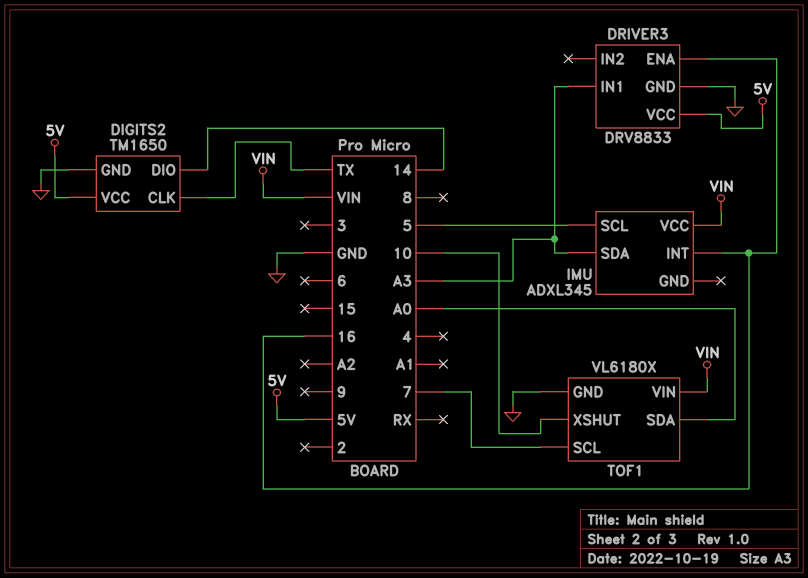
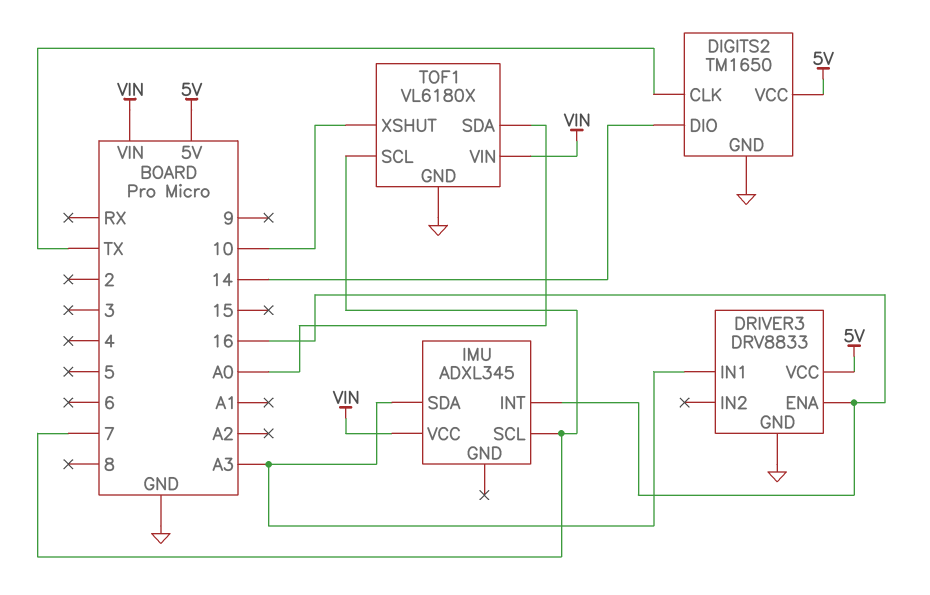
IMU pin SCL: 5 -> 7

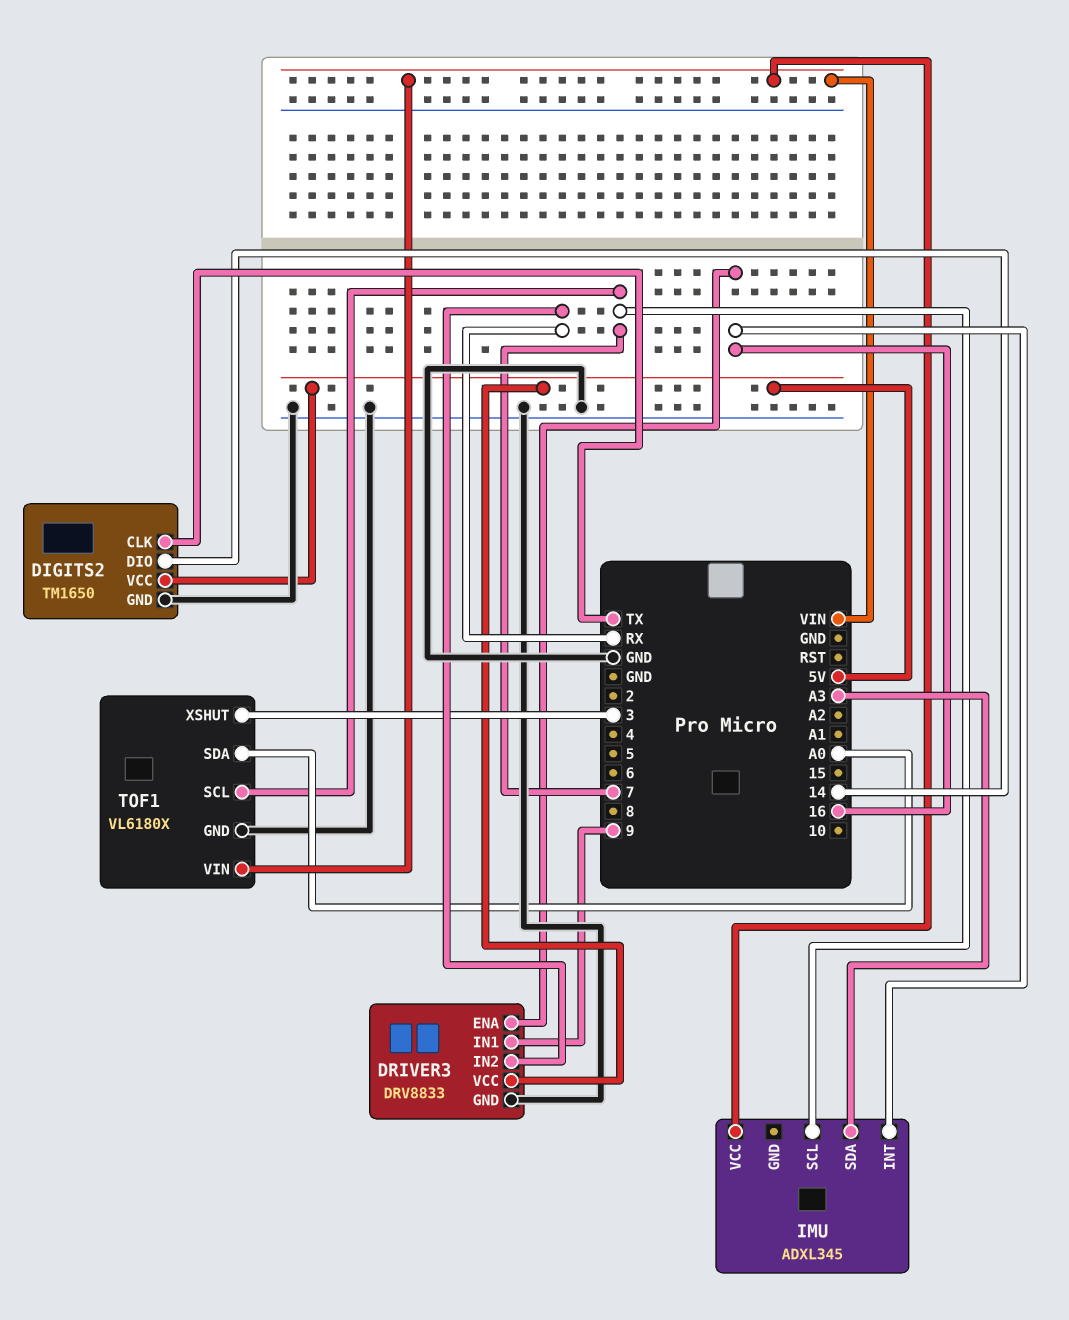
DRIVER3 pin IN1: A3 -> 9
DRIVER3 pin IN2: none -> RX
TOF1 pin XSHUT: 10 -> 3

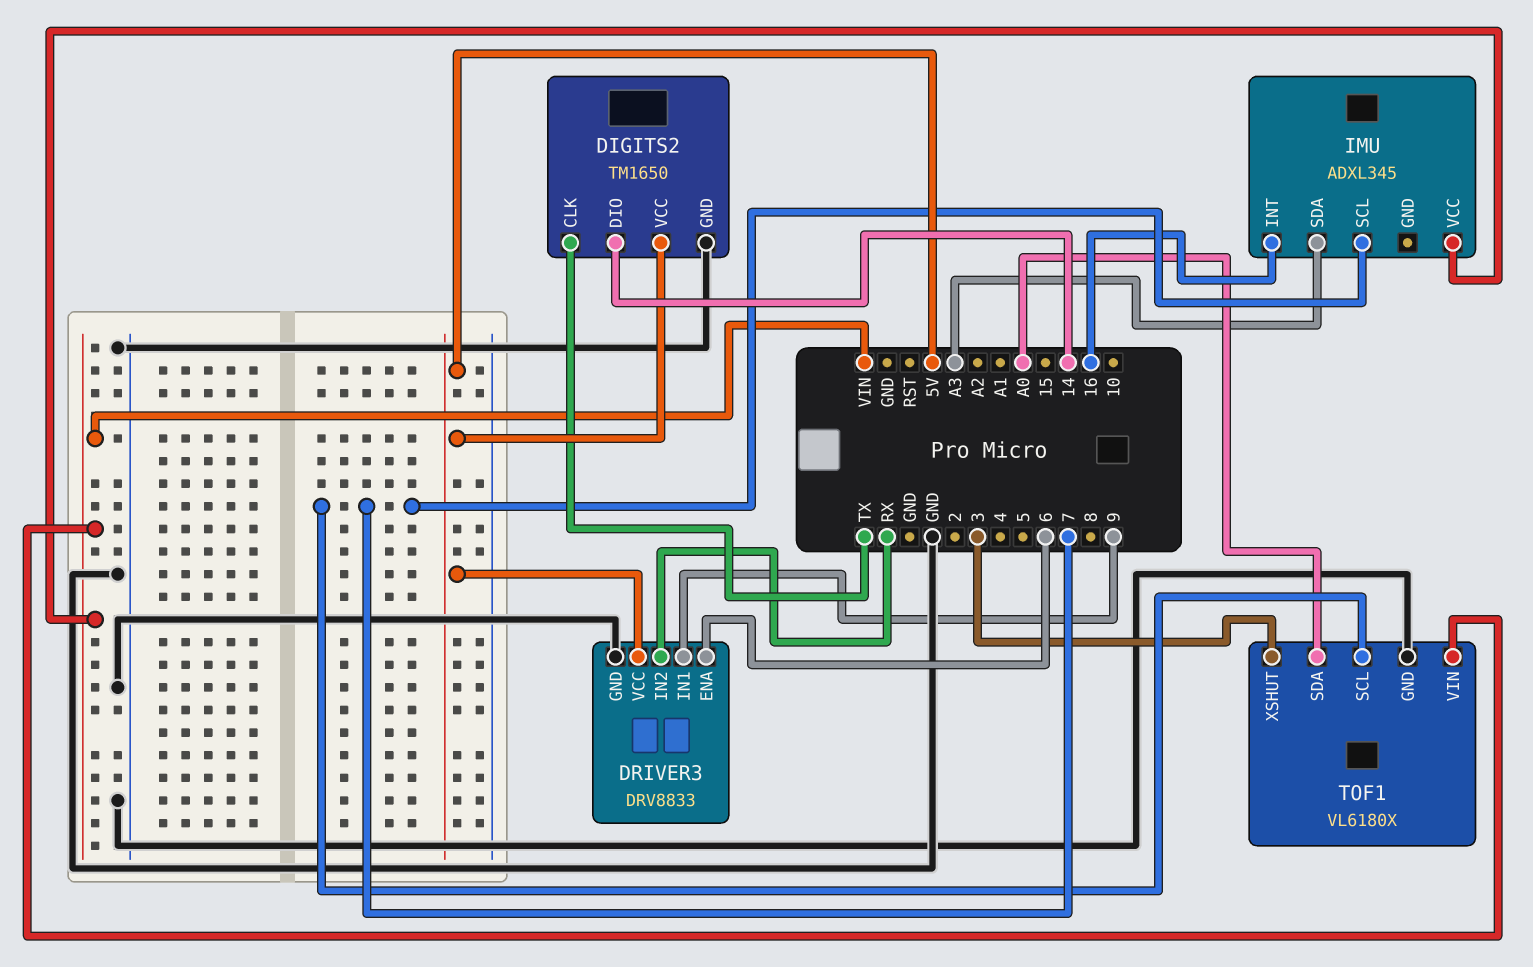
DRIVER3 pin ENA: 16 -> 6

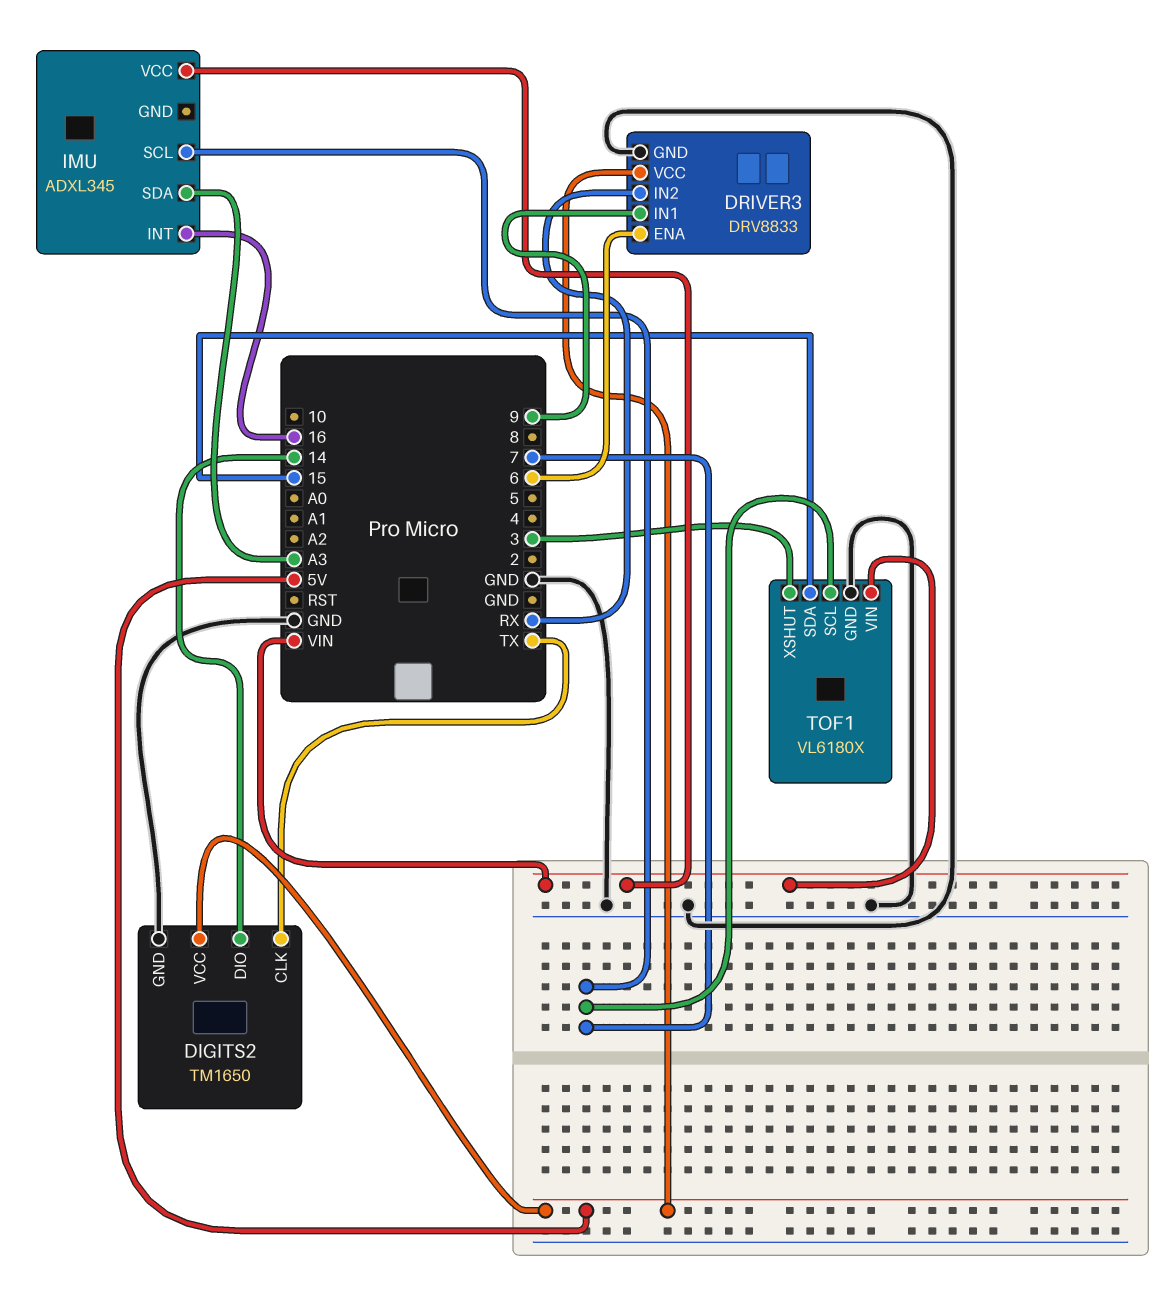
TOF1 pin SDA: A0 -> 15

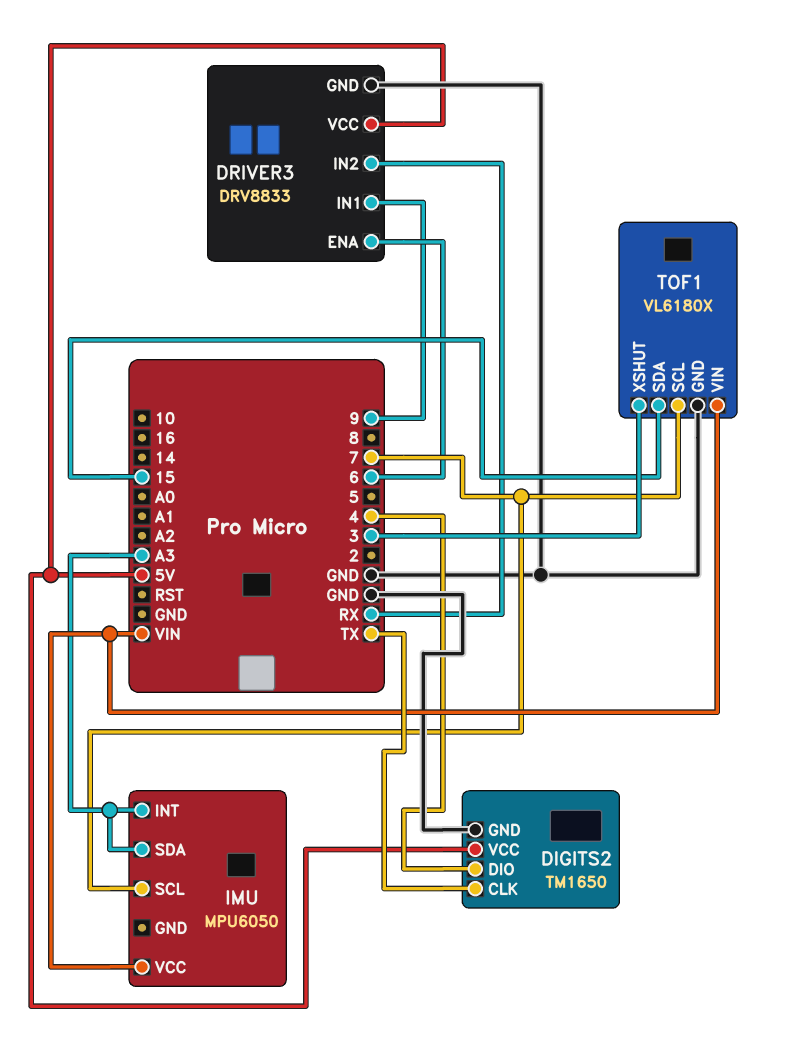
DIGITS2 pin DIO: 14 -> 4
IMU: ADXL345 -> MPU6050
IMU pin INT: 16 -> A3

